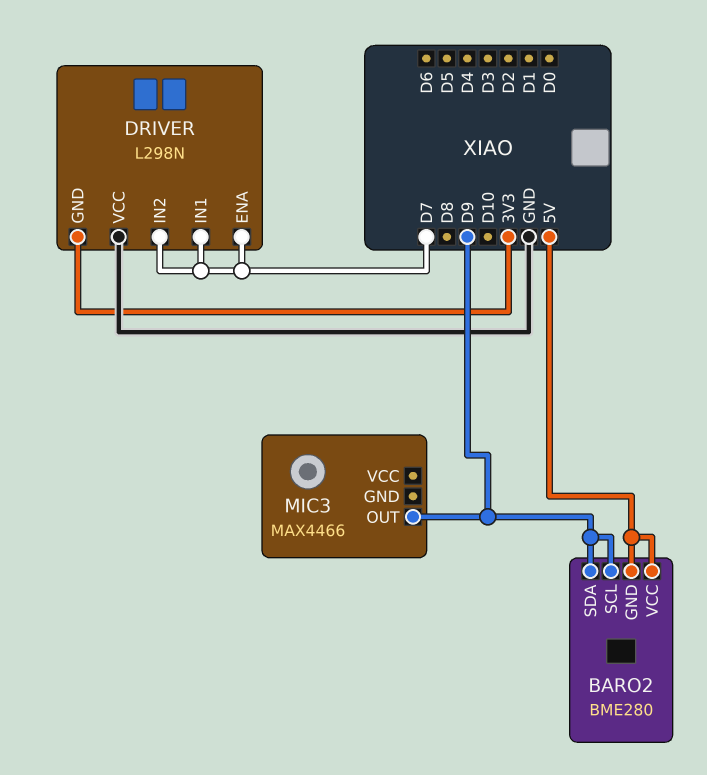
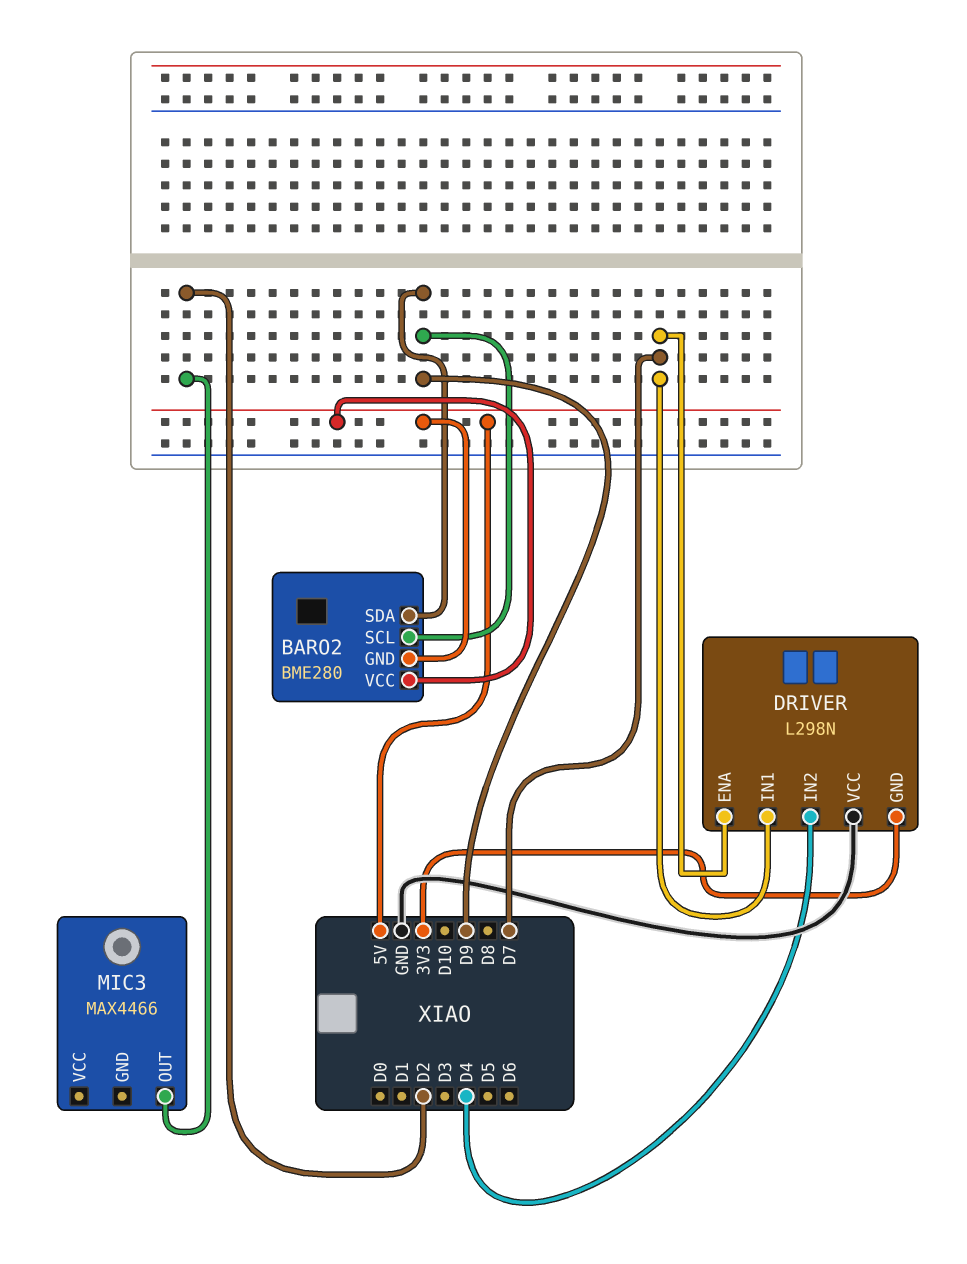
DRIVER pin IN2: D7 -> D4
MIC3 pin OUT: D9 -> D2

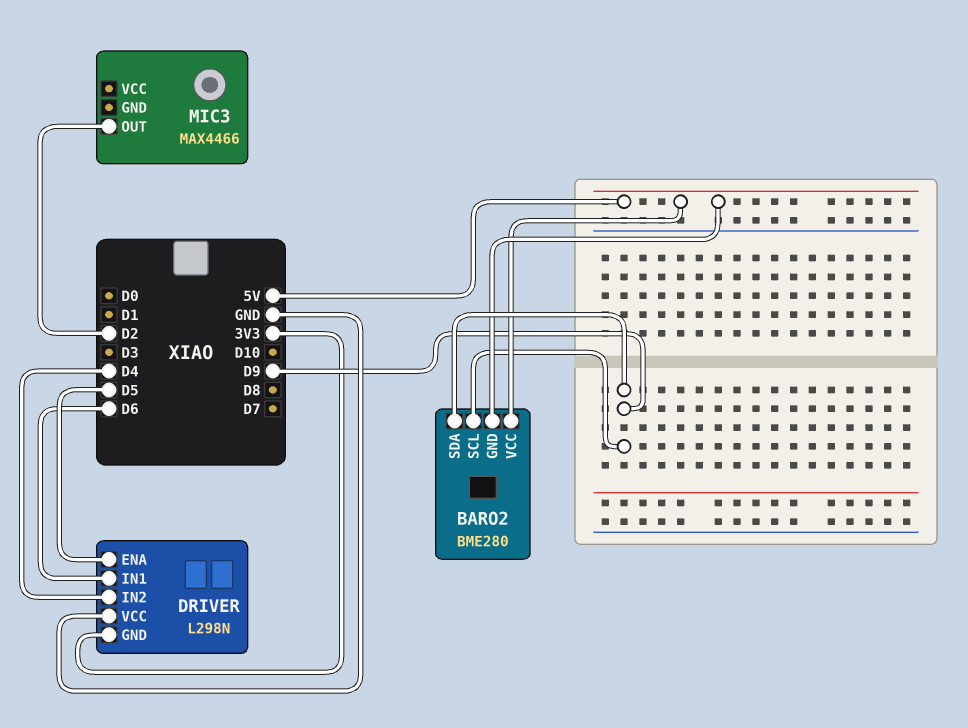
DRIVER pin ENA: D7 -> D5
DRIVER pin IN1: D7 -> D6

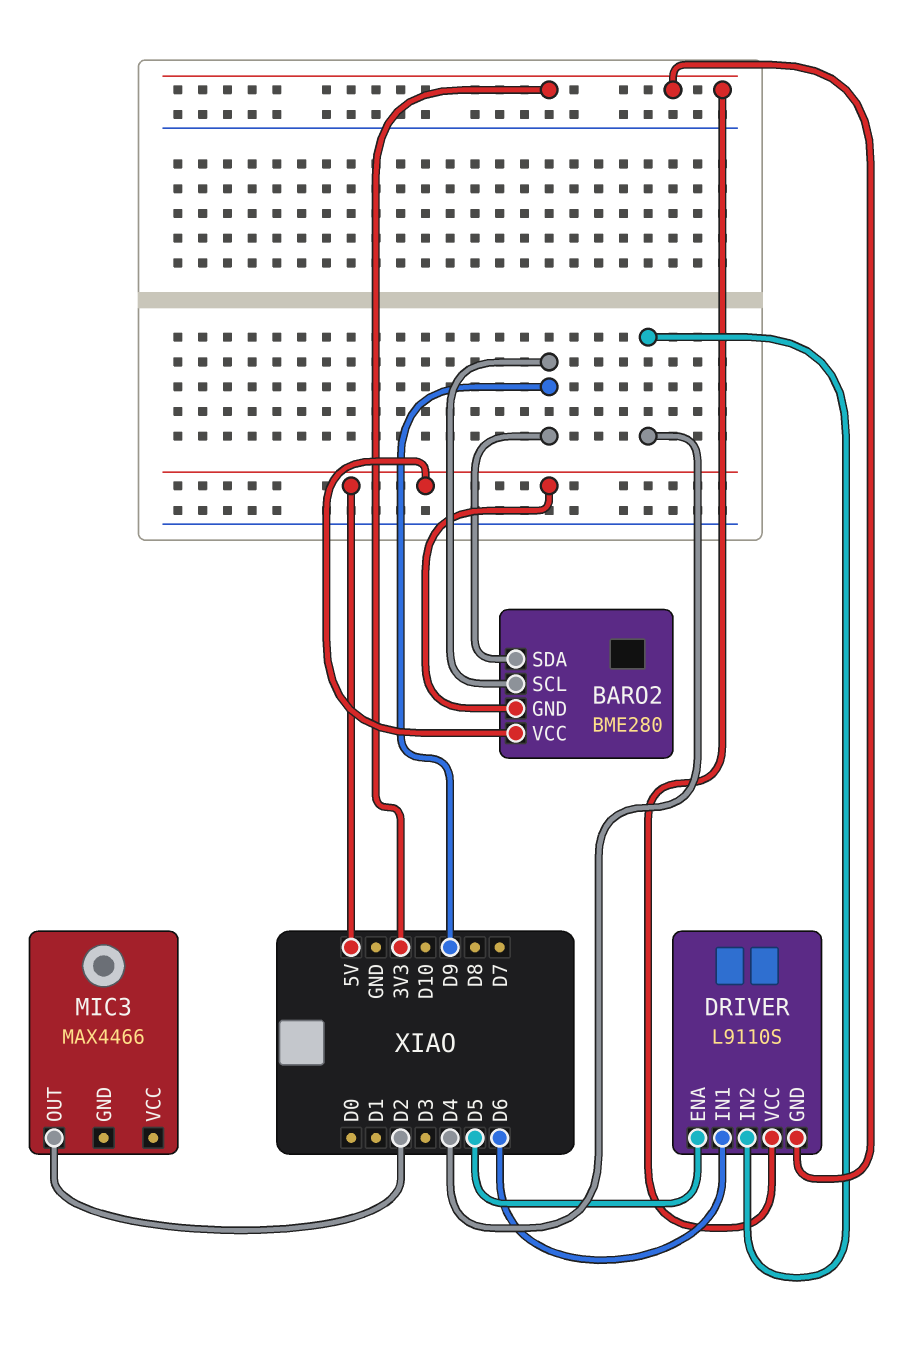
DRIVER: L298N -> L9110S
DRIVER pin VCC: GND -> 3V3

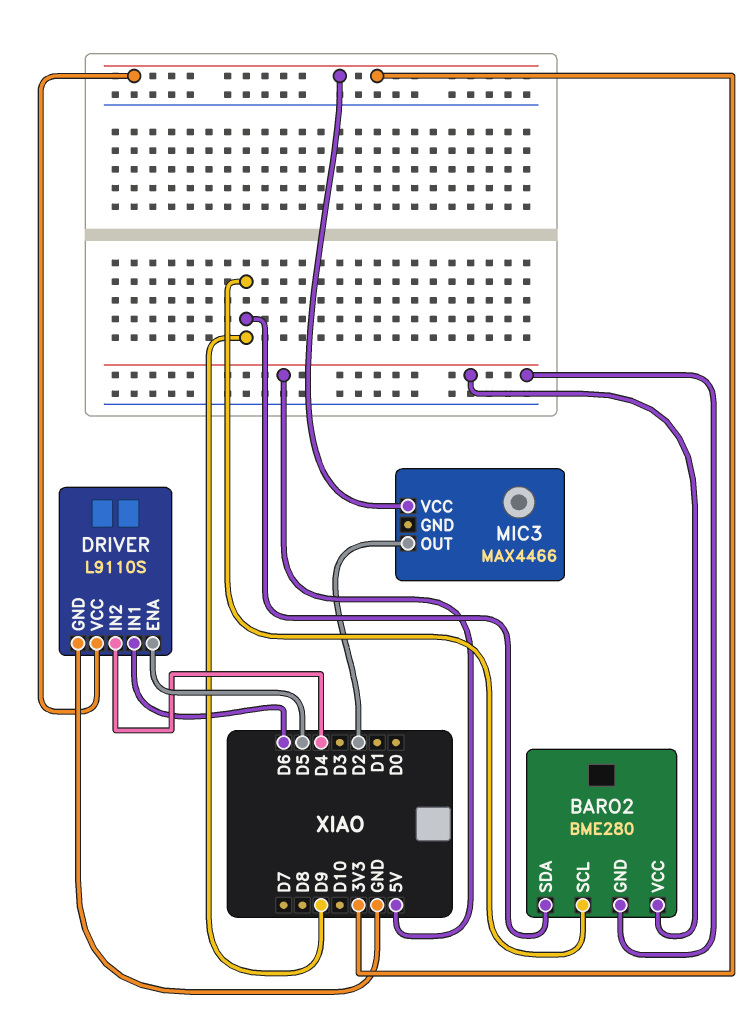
DRIVER pin GND: 3V3 -> GND
MIC3 pin VCC: none -> 3V3

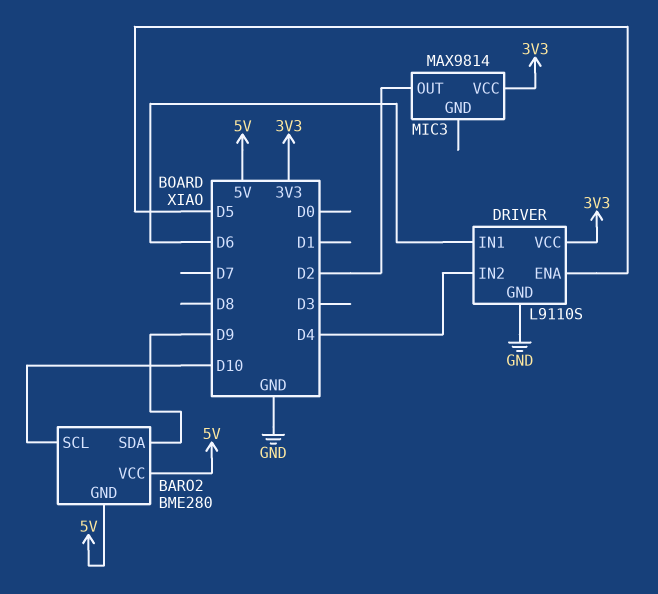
BARO2 pin SCL: D9 -> D10
MIC3: MAX4466 -> MAX9814

